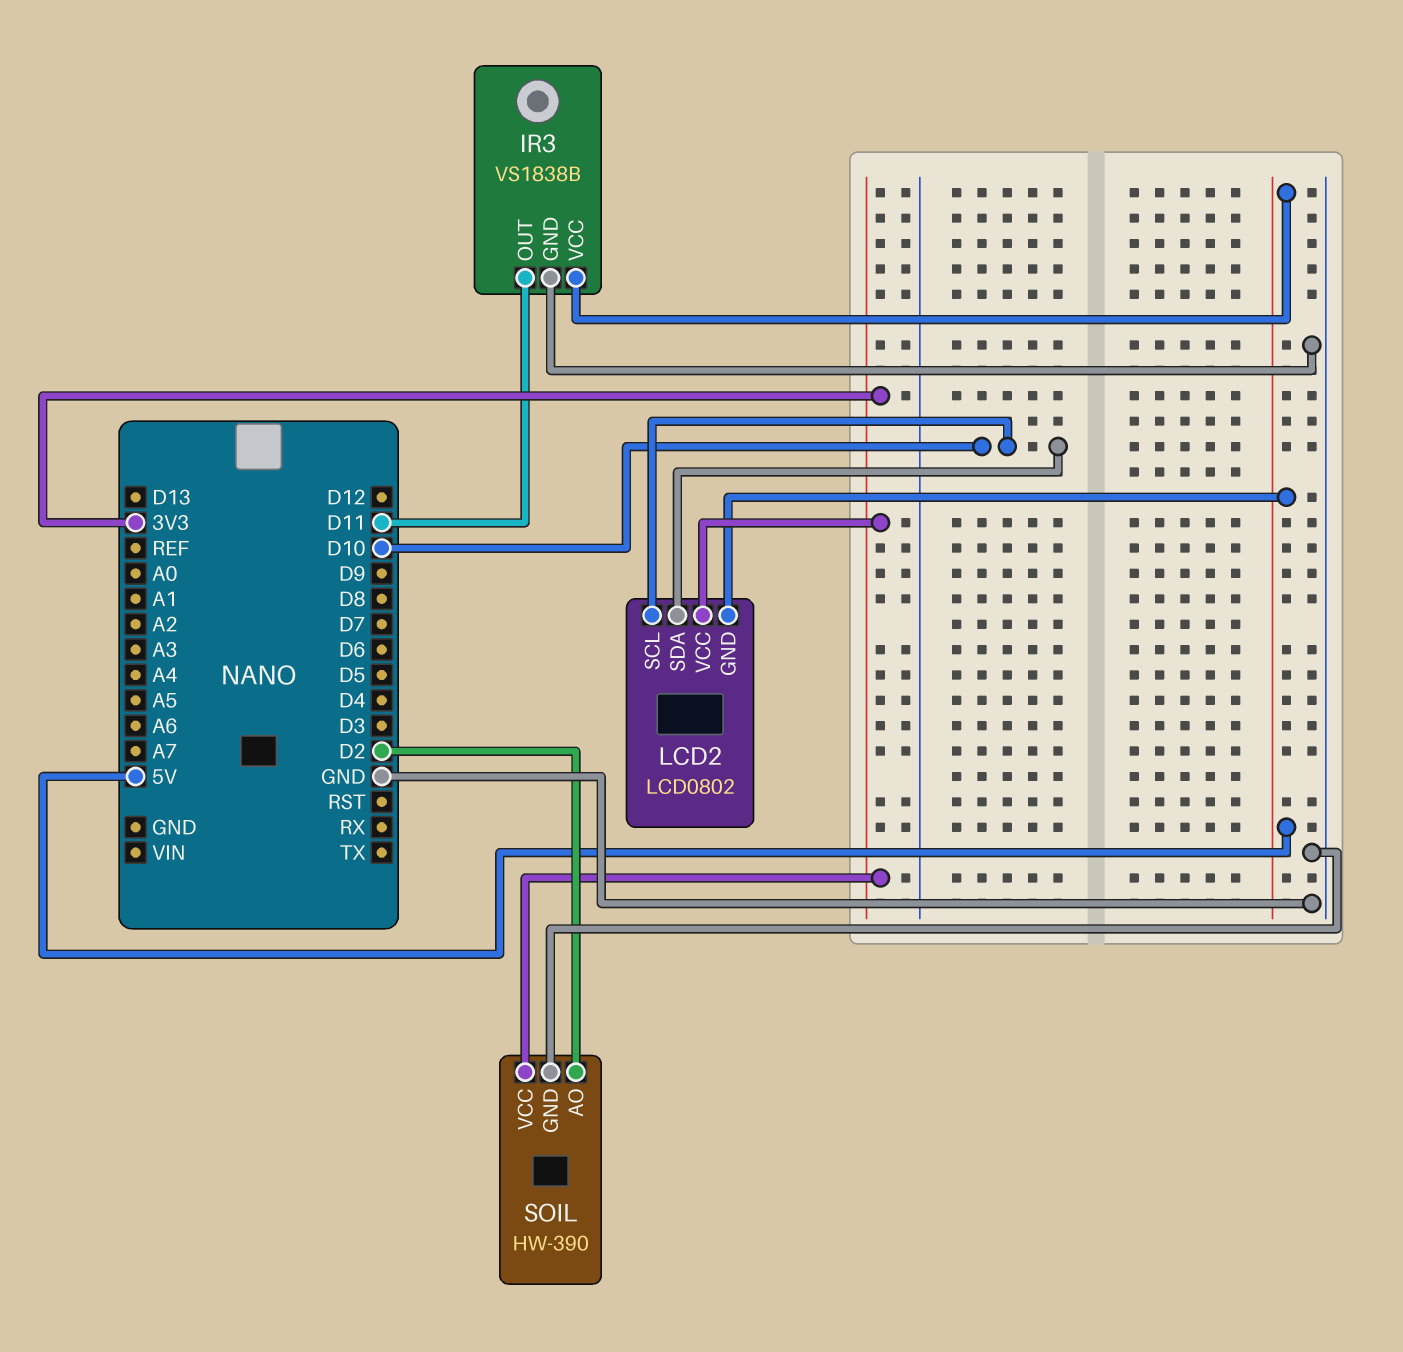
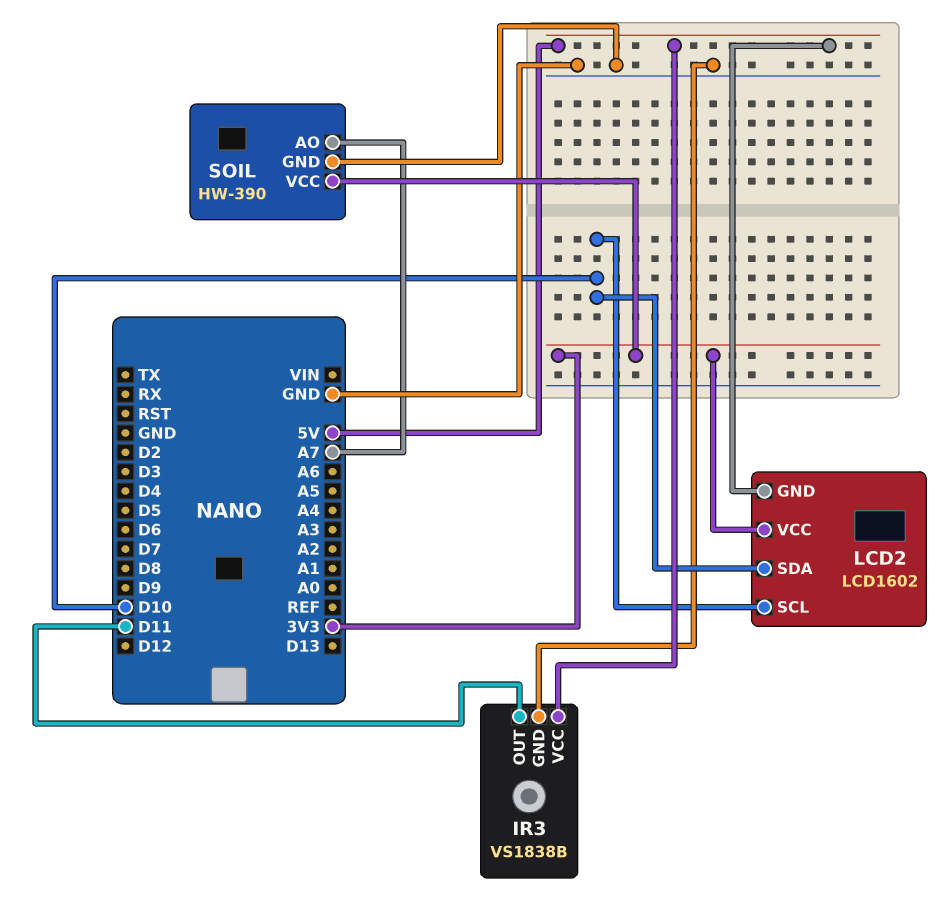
LCD2: LCD0802 -> LCD1602
SOIL pin AO: D2 -> A7

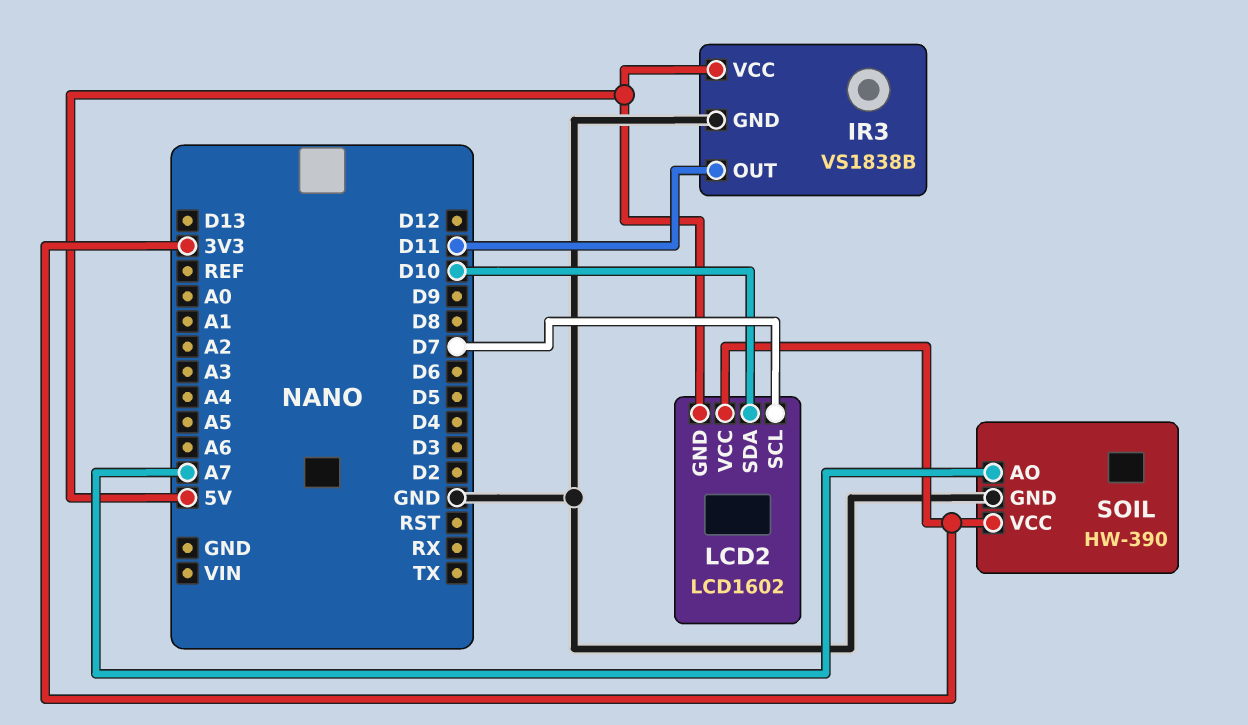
LCD2 pin SCL: D10 -> D7

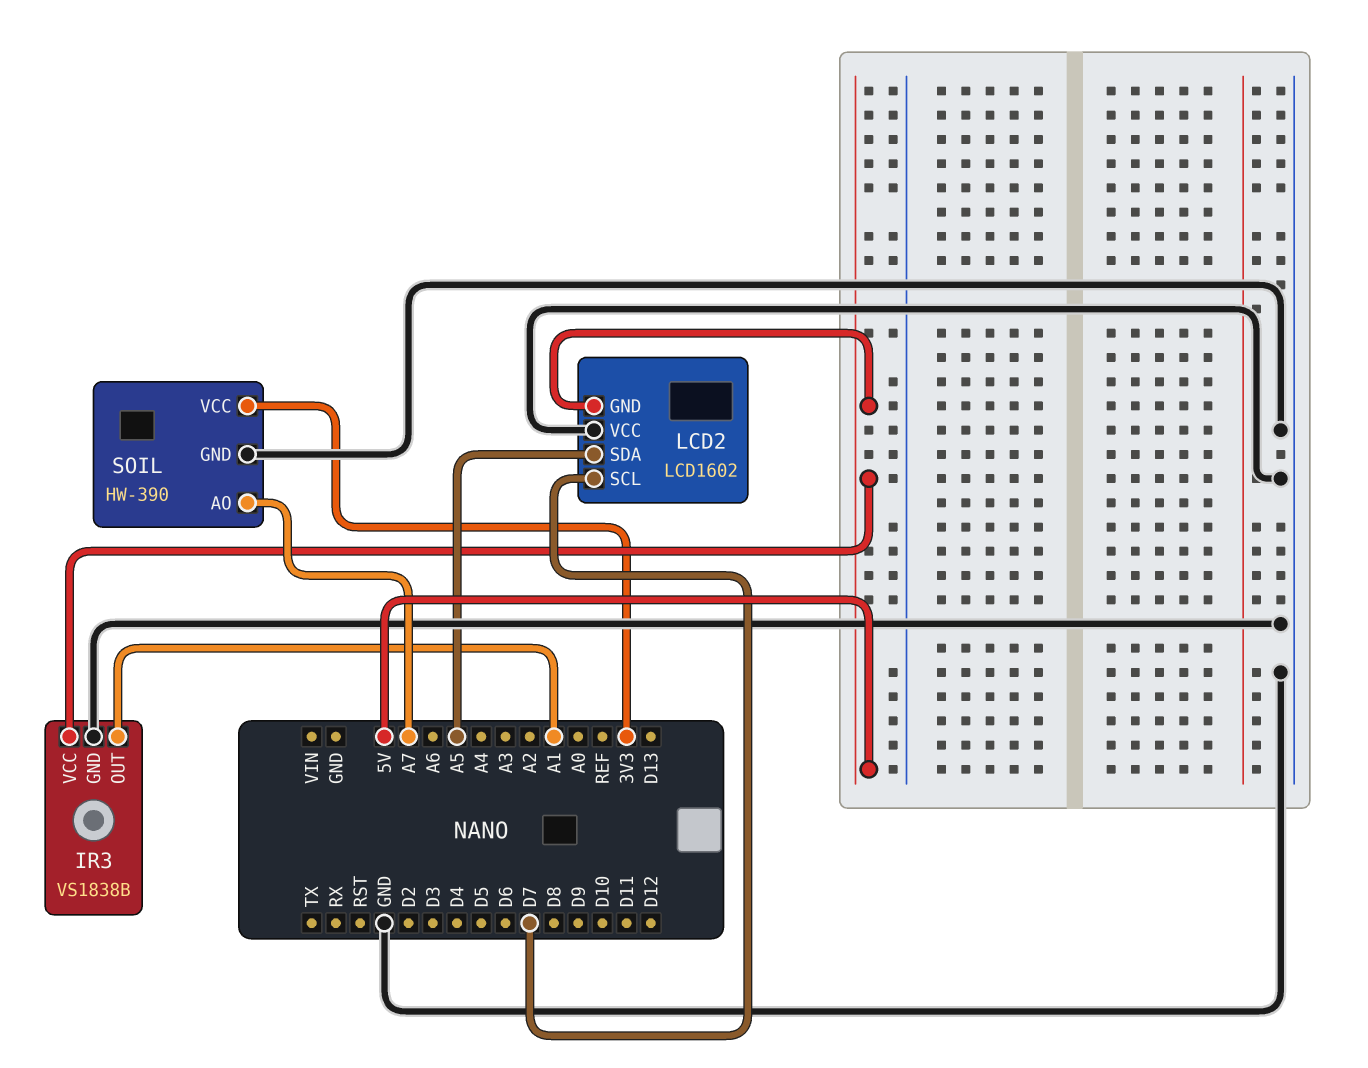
IR3 pin OUT: D11 -> A1
LCD2 pin SDA: D10 -> A5
LCD2 pin VCC: 3V3 -> GND

